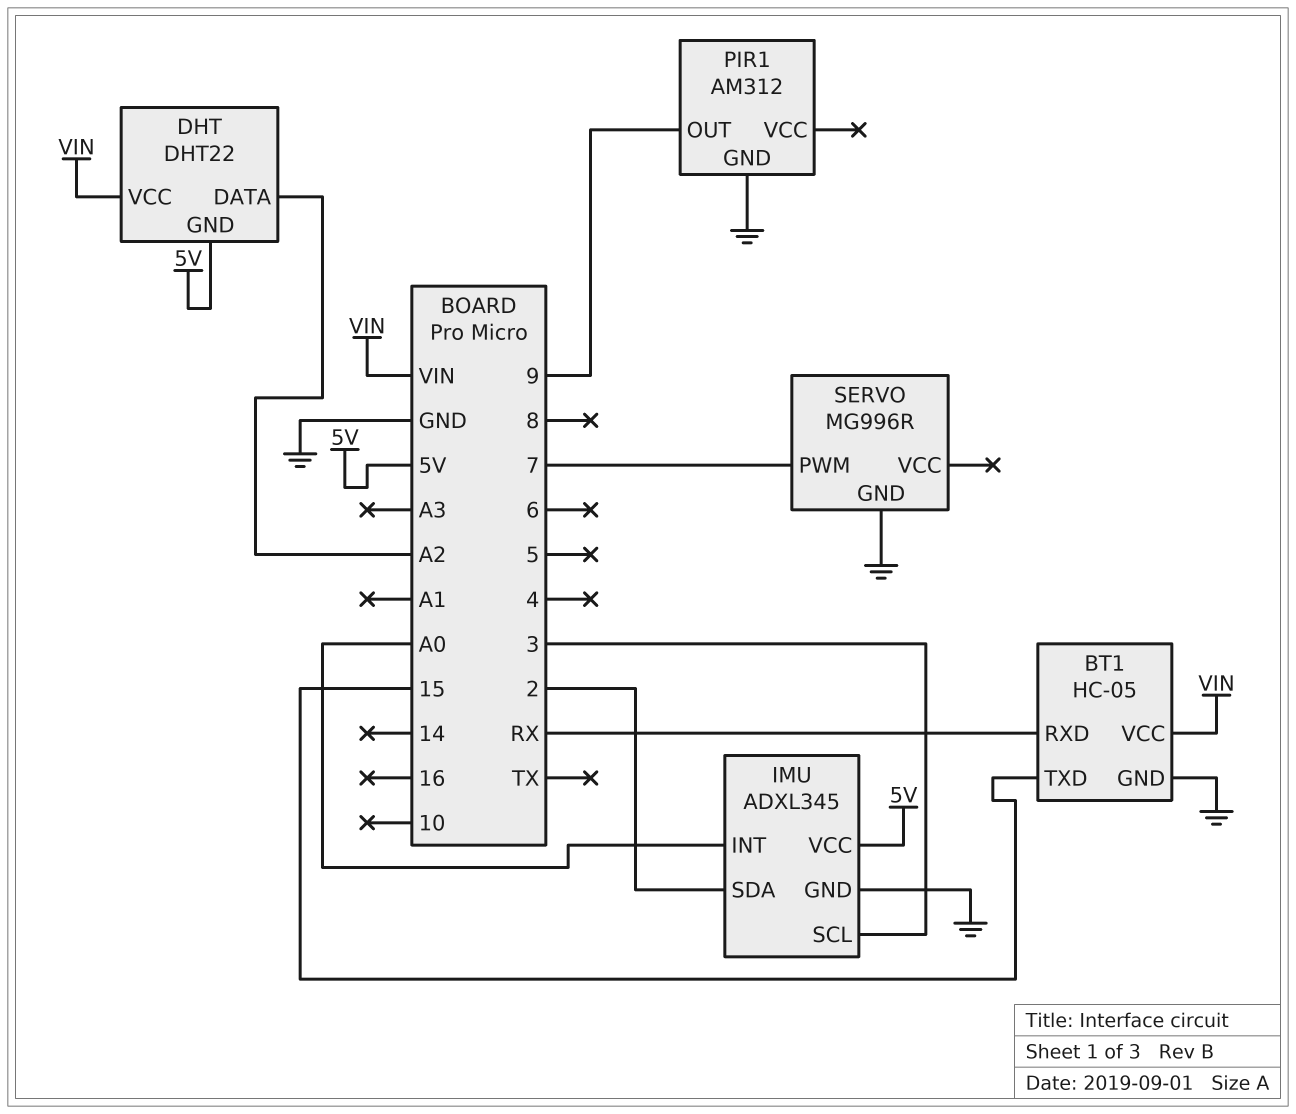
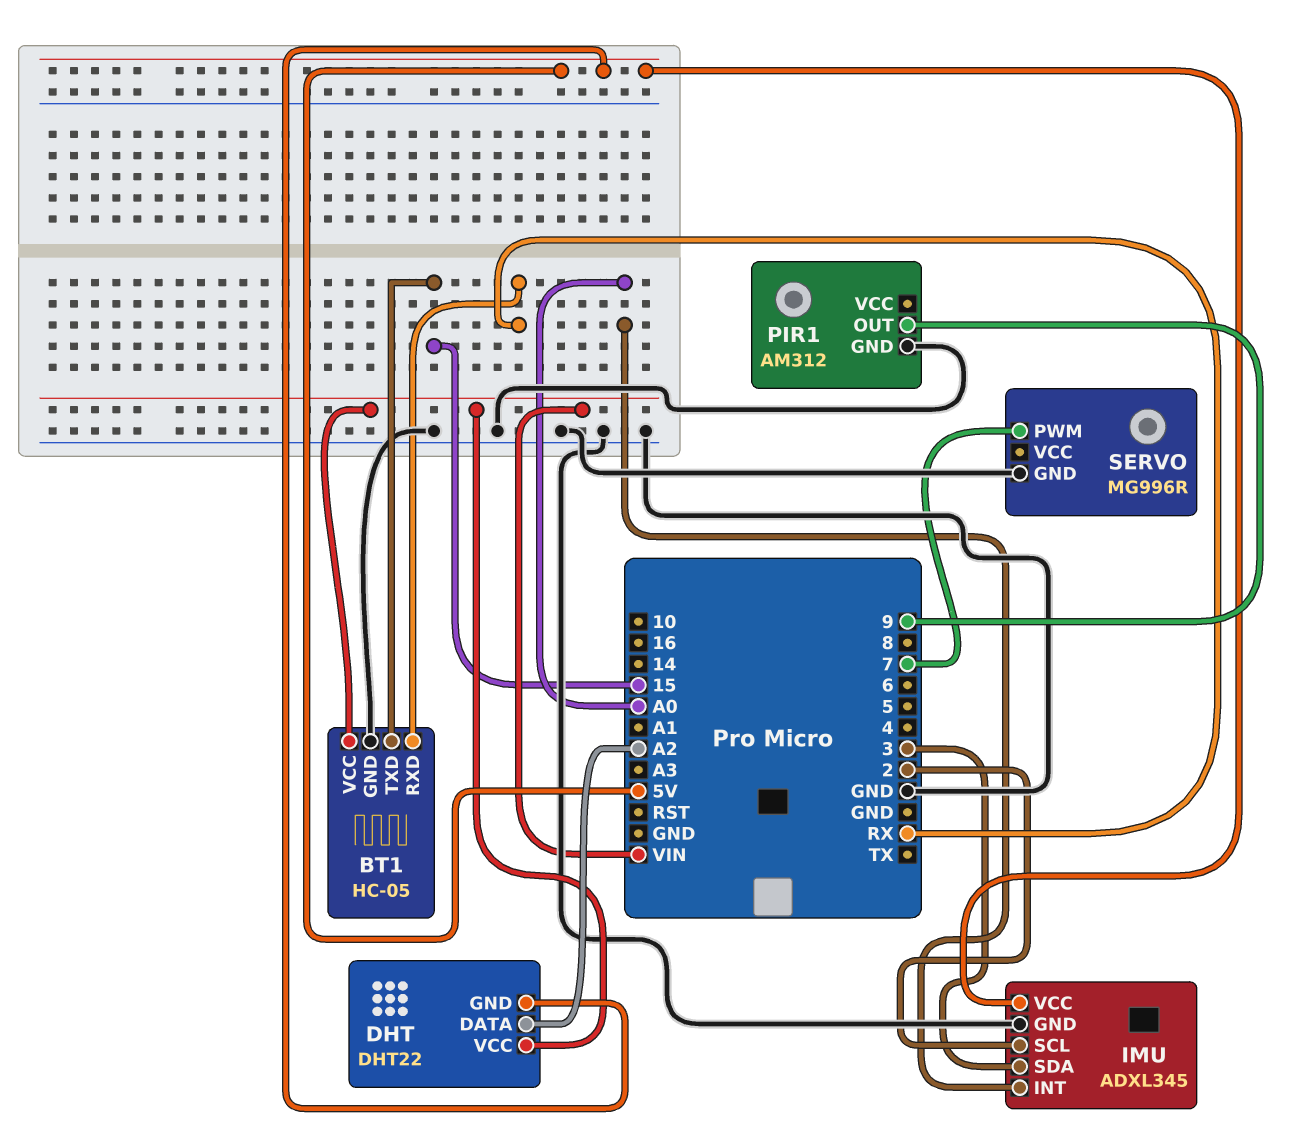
IMU pin SCL: 3 -> 2
IMU pin SDA: 2 -> 3

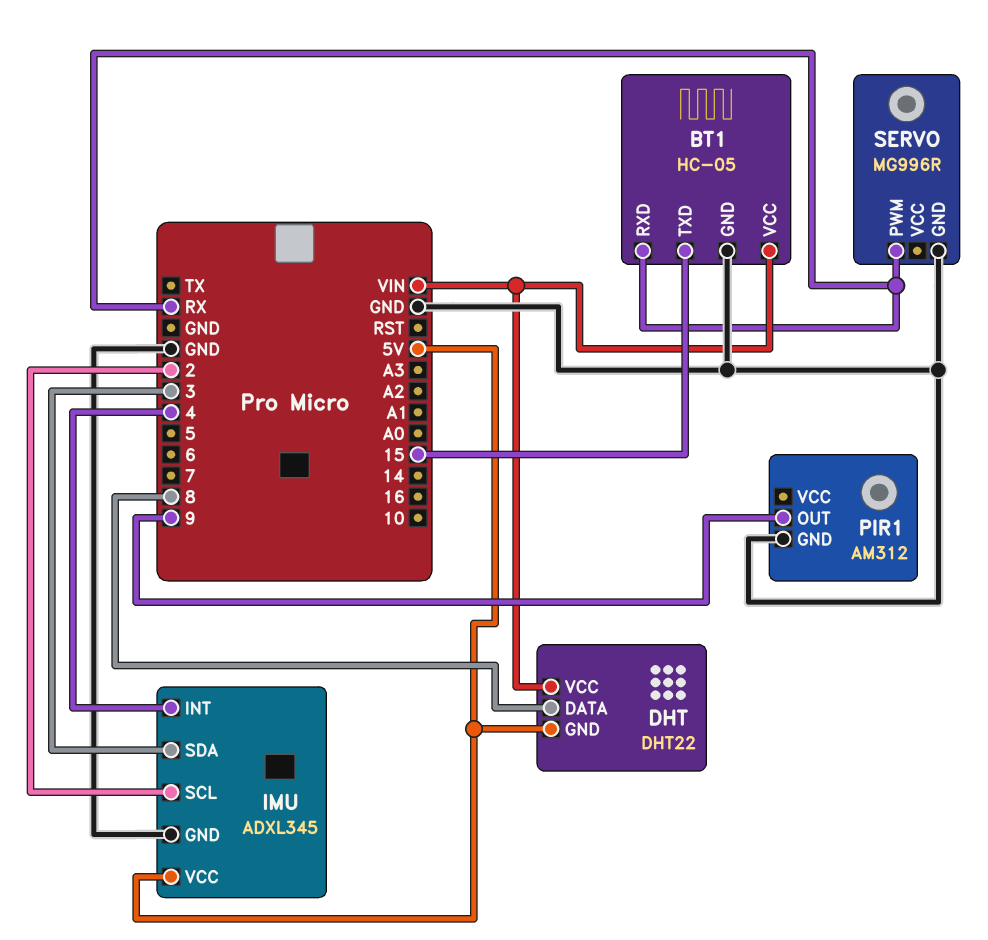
DHT pin DATA: A2 -> 8
IMU pin INT: A0 -> 4
SERVO pin PWM: 7 -> RX

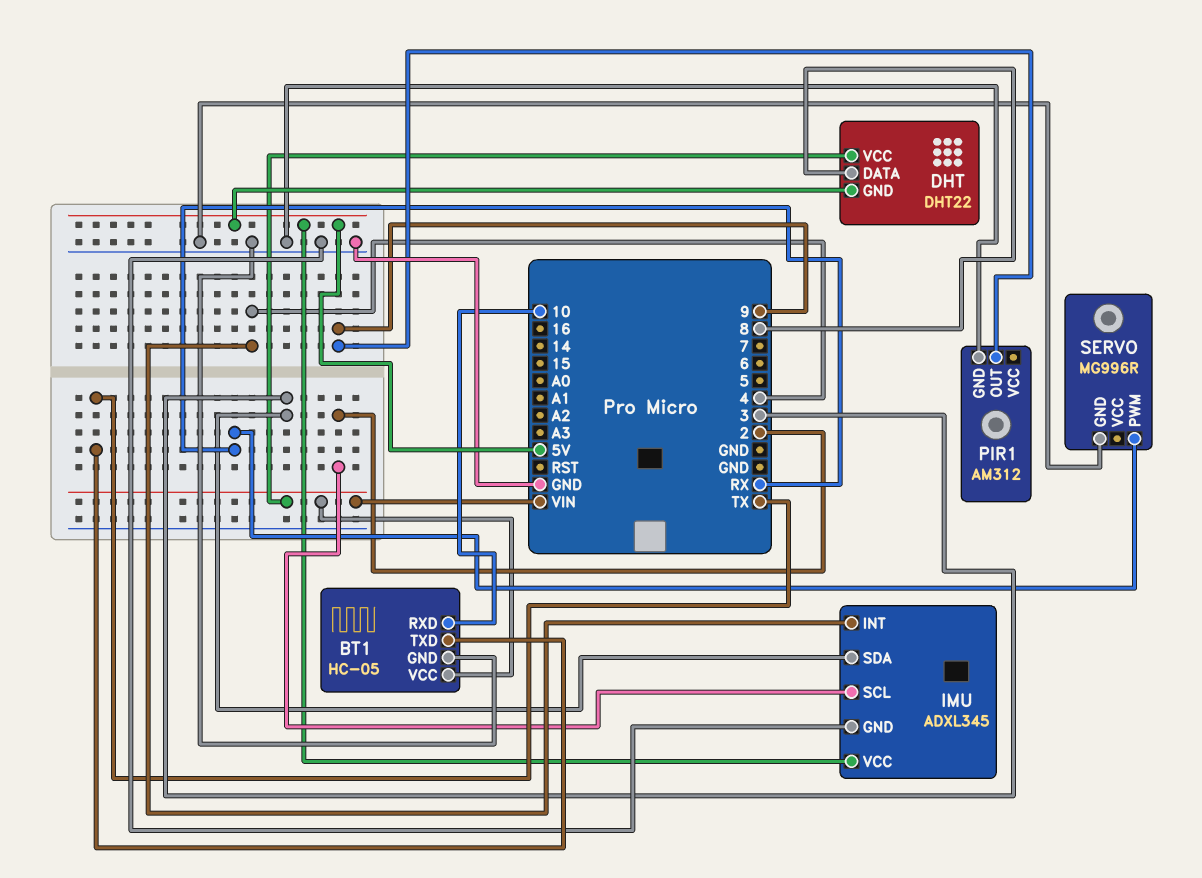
BT1 pin RXD: RX -> 10
BT1 pin TXD: 15 -> TX

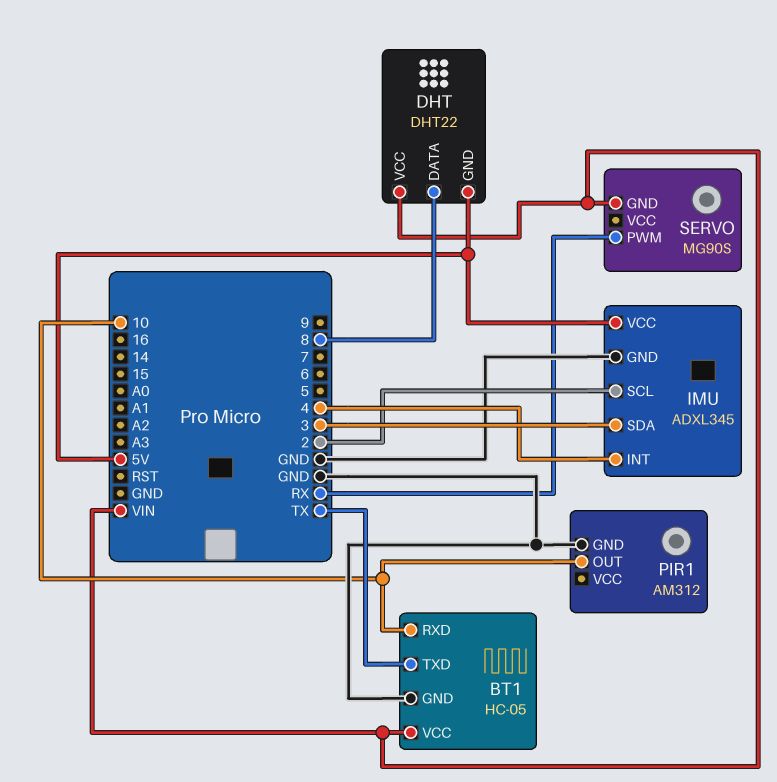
PIR1 pin OUT: 9 -> 10
SERVO: MG996R -> MG90S
SERVO pin GND: GND -> VIN

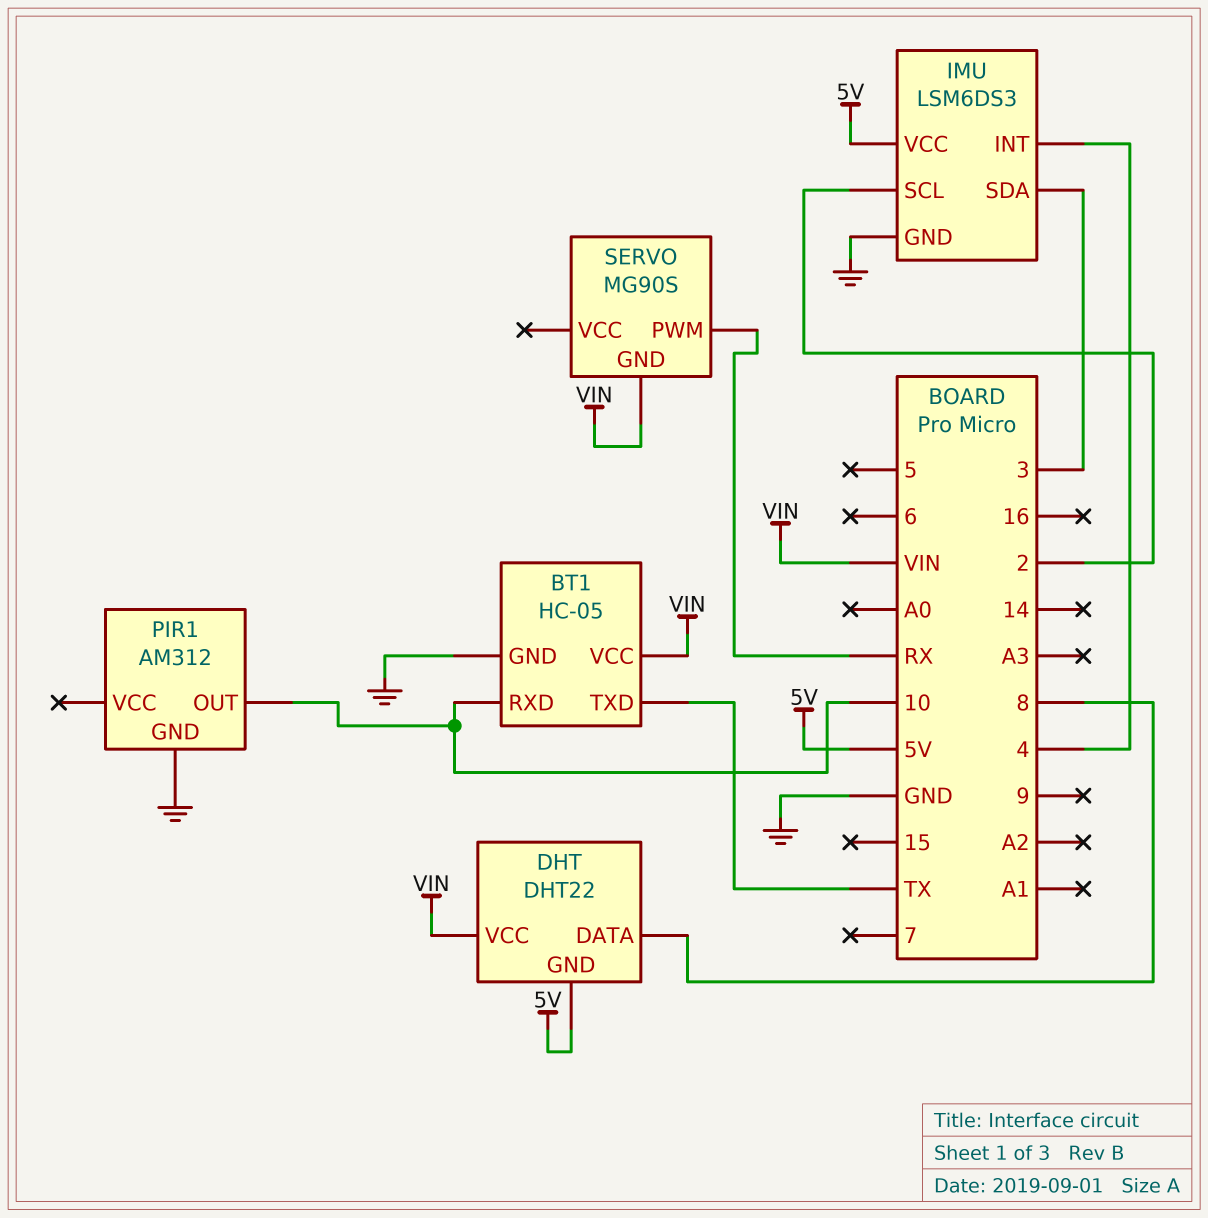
IMU: ADXL345 -> LSM6DS3

